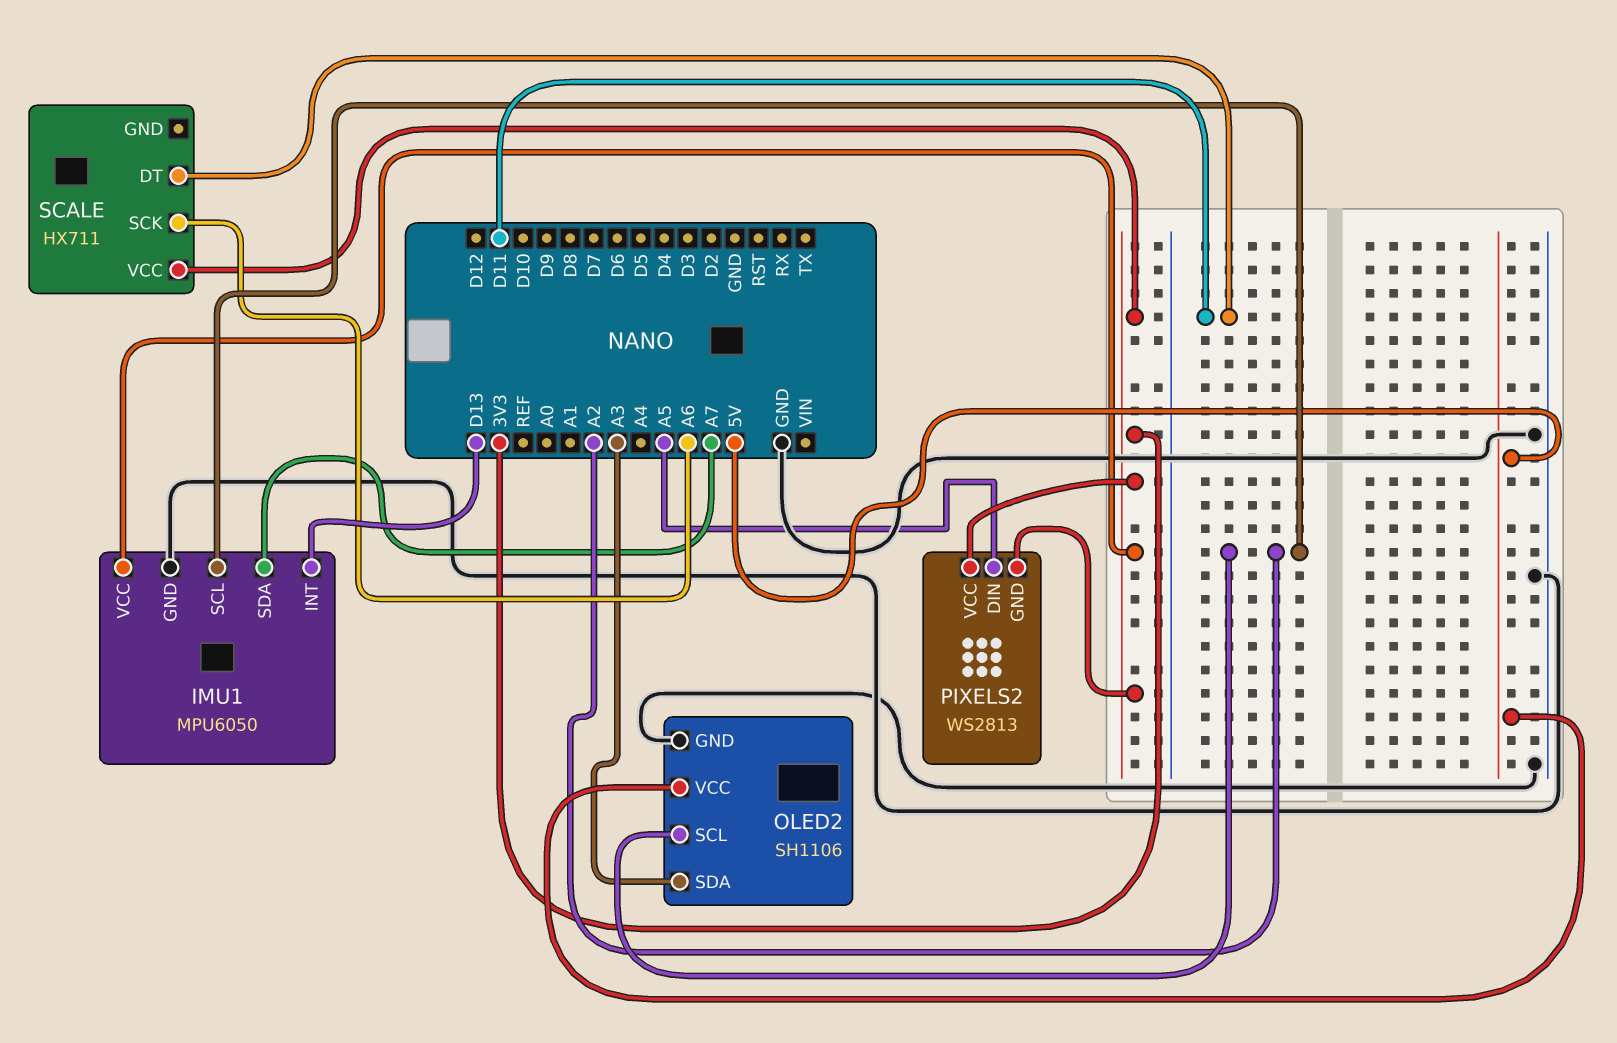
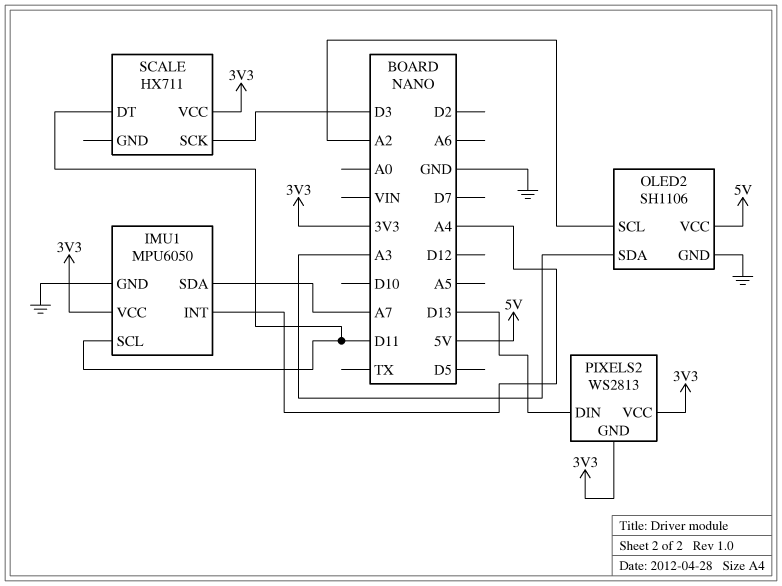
IMU1 pin INT: D13 -> A4
IMU1 pin SCL: A2 -> D11
PIXELS2 pin DIN: A5 -> D13
SCALE pin SCK: A6 -> D3

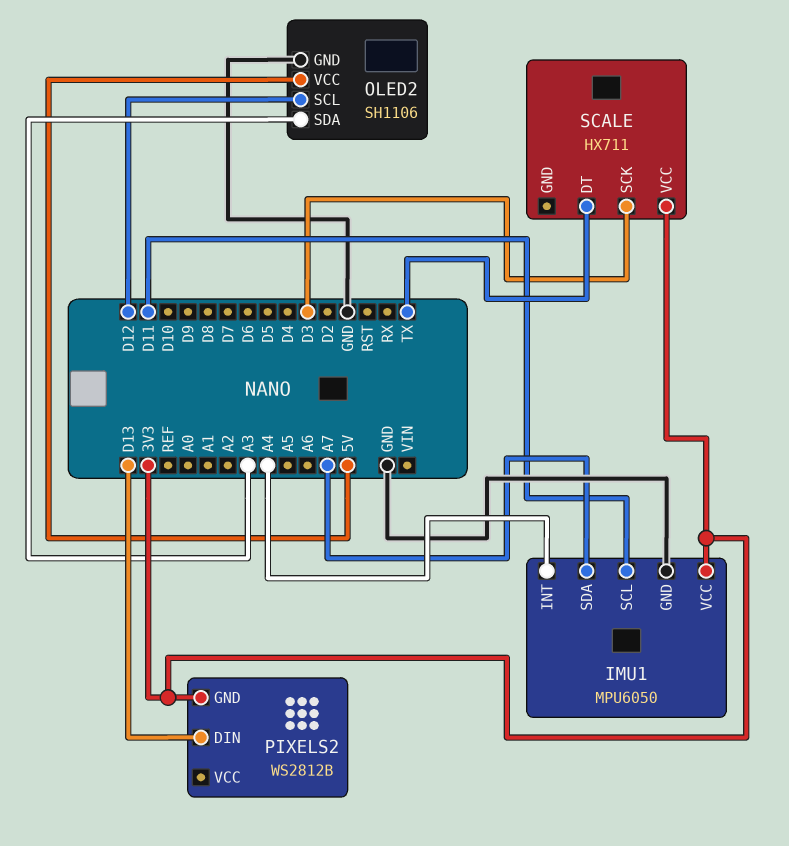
OLED2 pin SCL: A2 -> D12
PIXELS2: WS2813 -> WS2812B
PIXELS2 pin VCC: 3V3 -> none
SCALE pin DT: D11 -> TX

